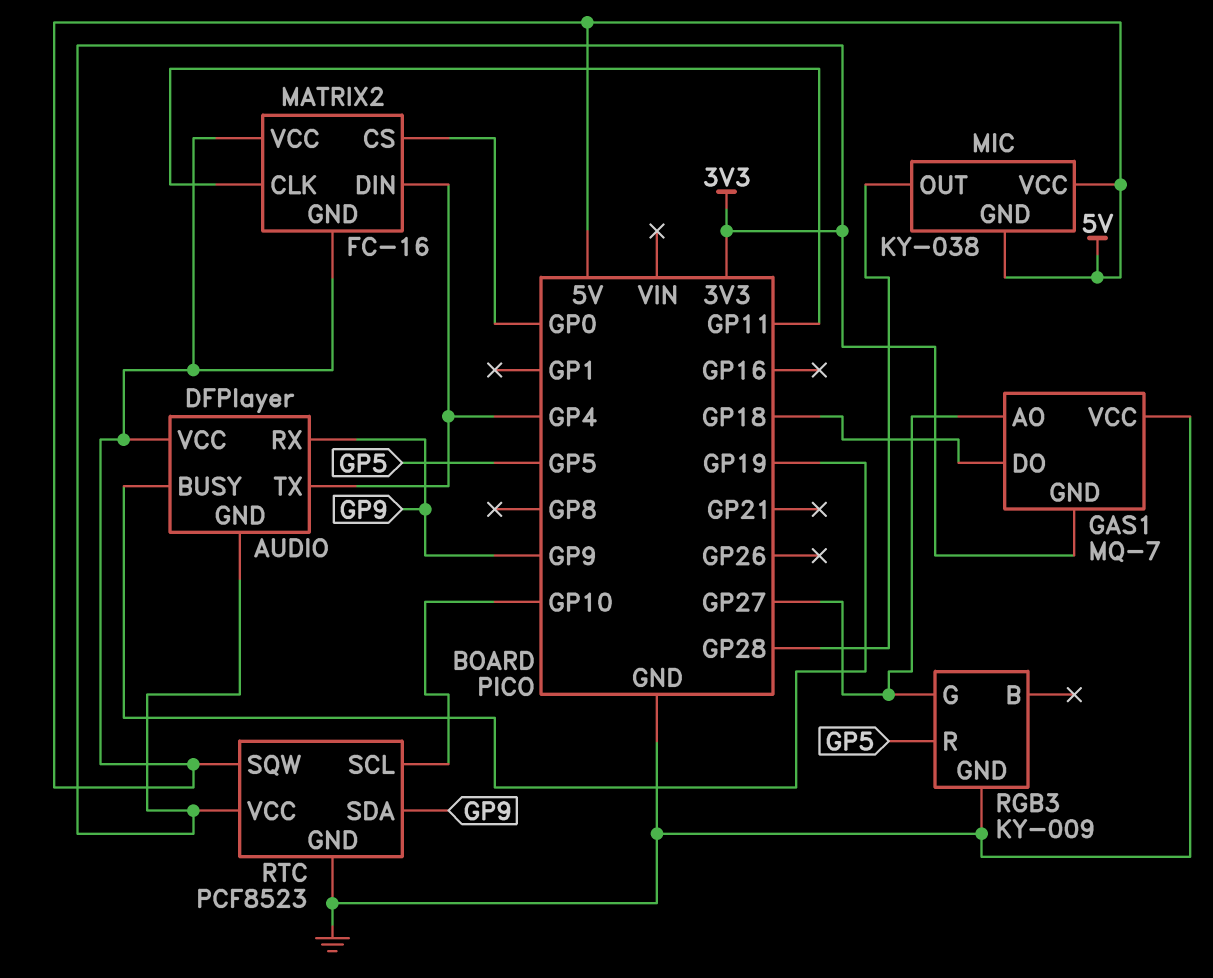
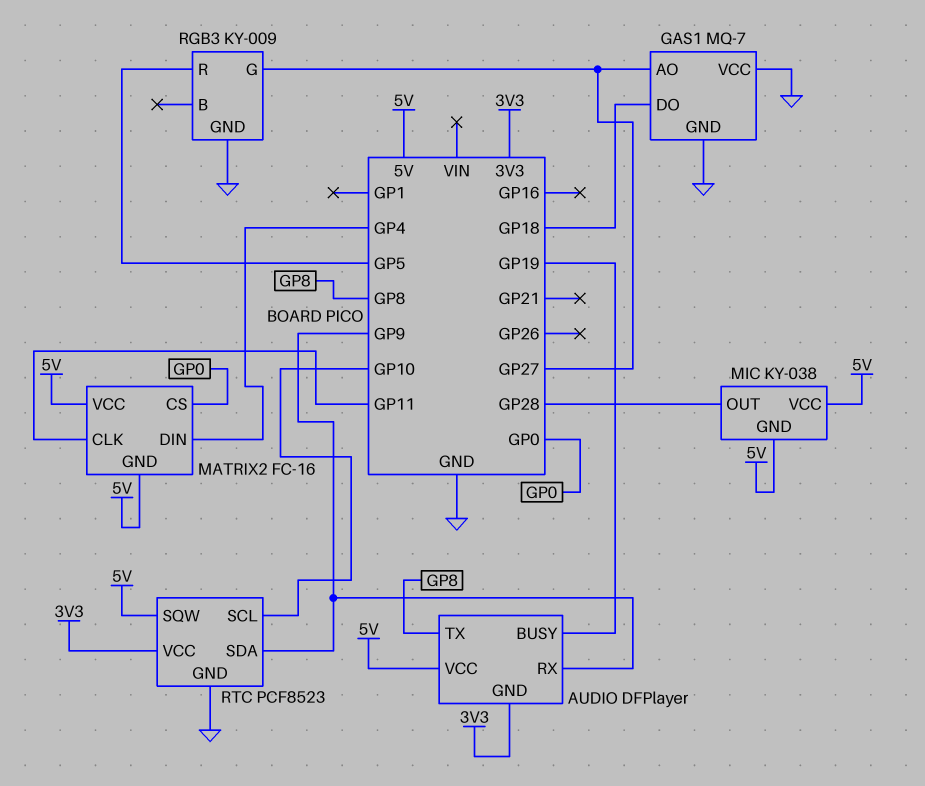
AUDIO pin TX: GP4 -> GP8
GAS1 pin GND: 3V3 -> GND

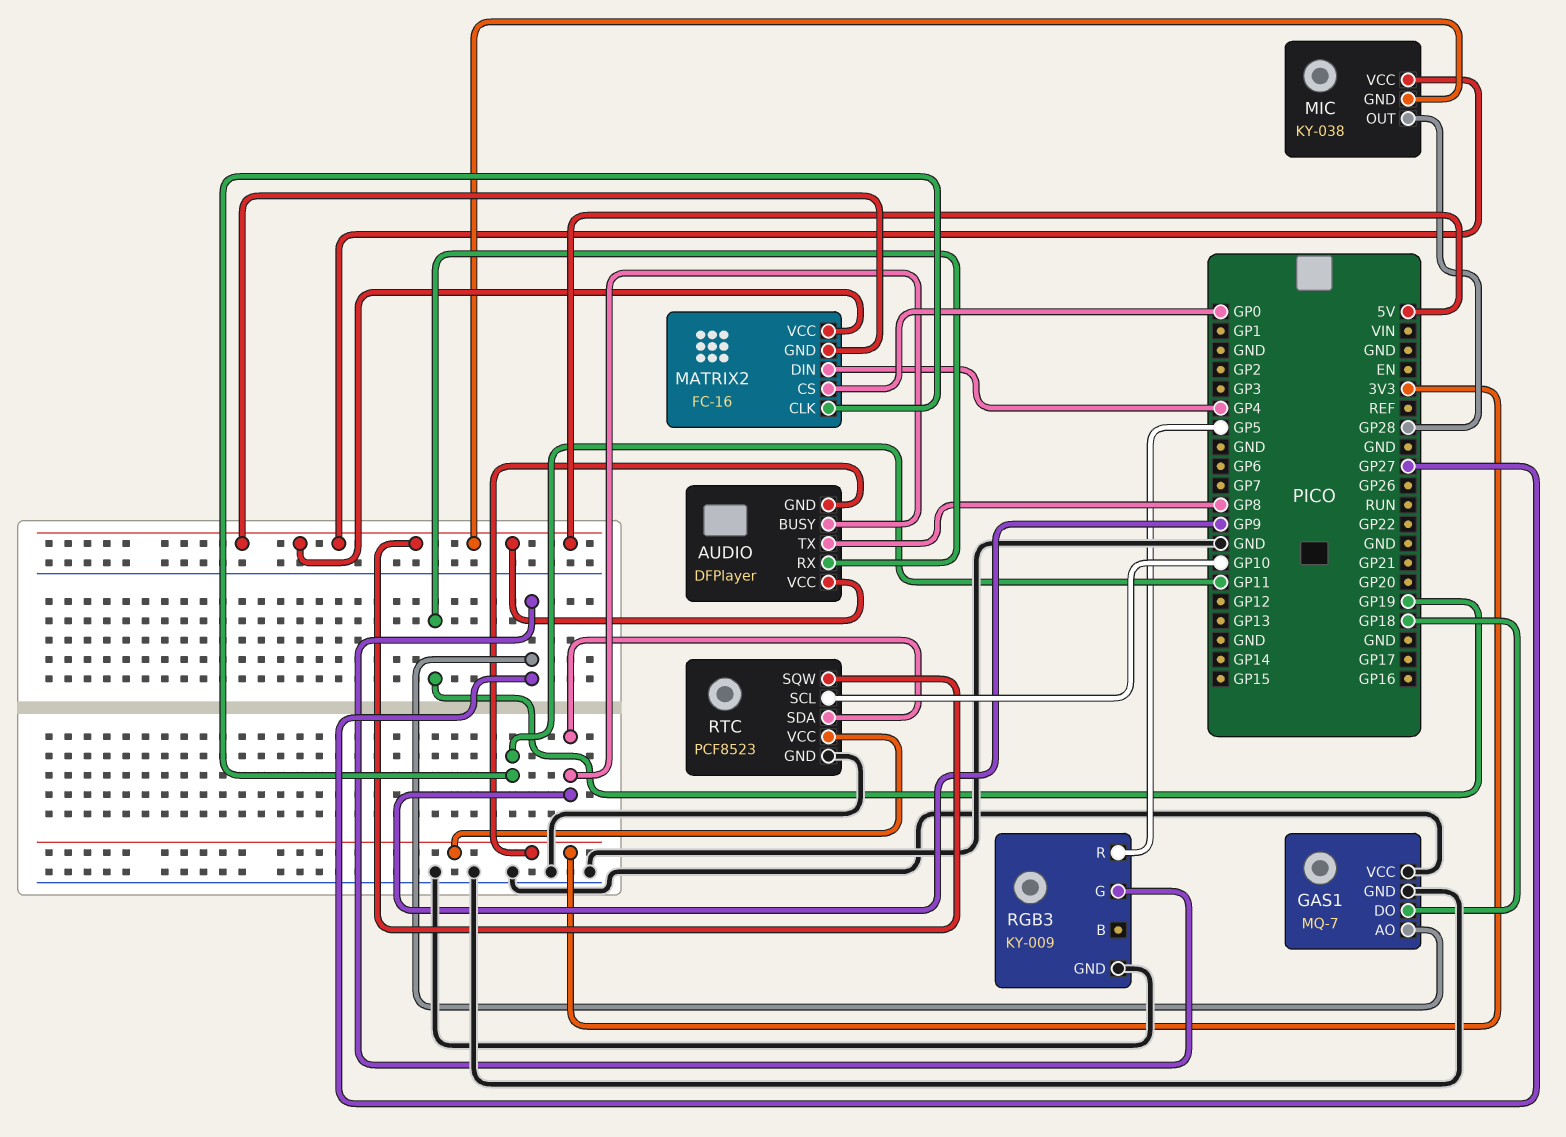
AUDIO pin BUSY: GP19 -> GP9
AUDIO pin RX: GP9 -> GP19

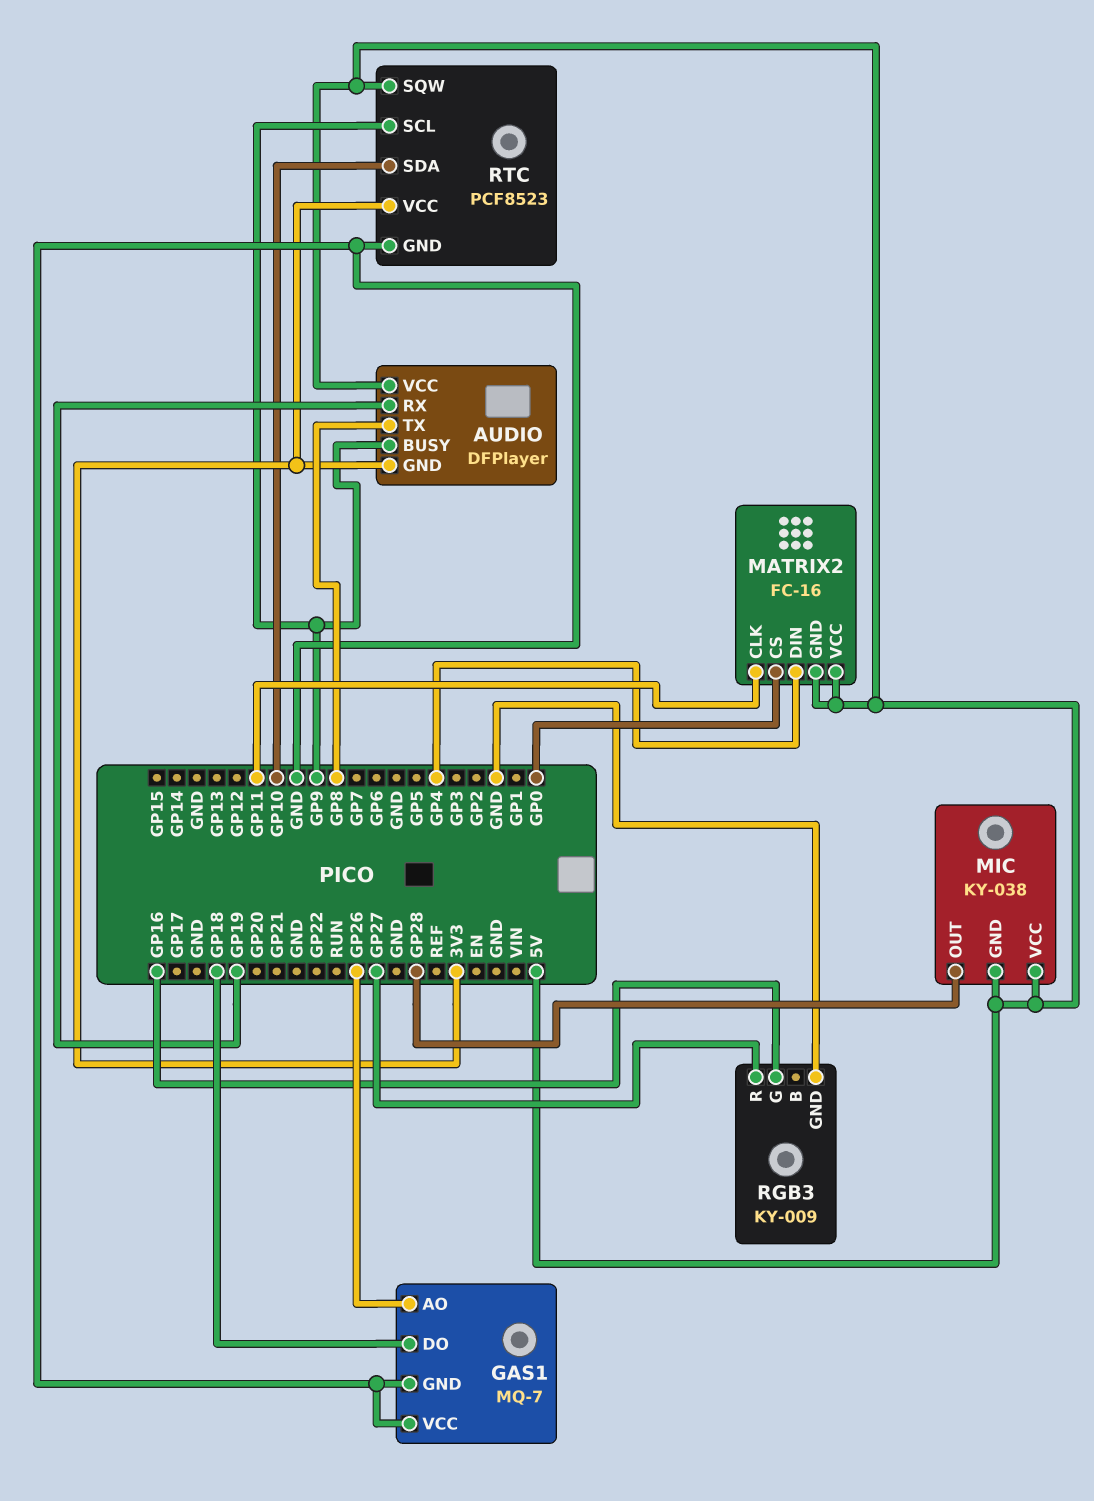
GAS1 pin AO: GP27 -> GP26
RGB3 pin G: GP27 -> GP16
RGB3 pin R: GP5 -> GP27
RTC pin SCL: GP10 -> GP9
RTC pin SDA: GP9 -> GP10

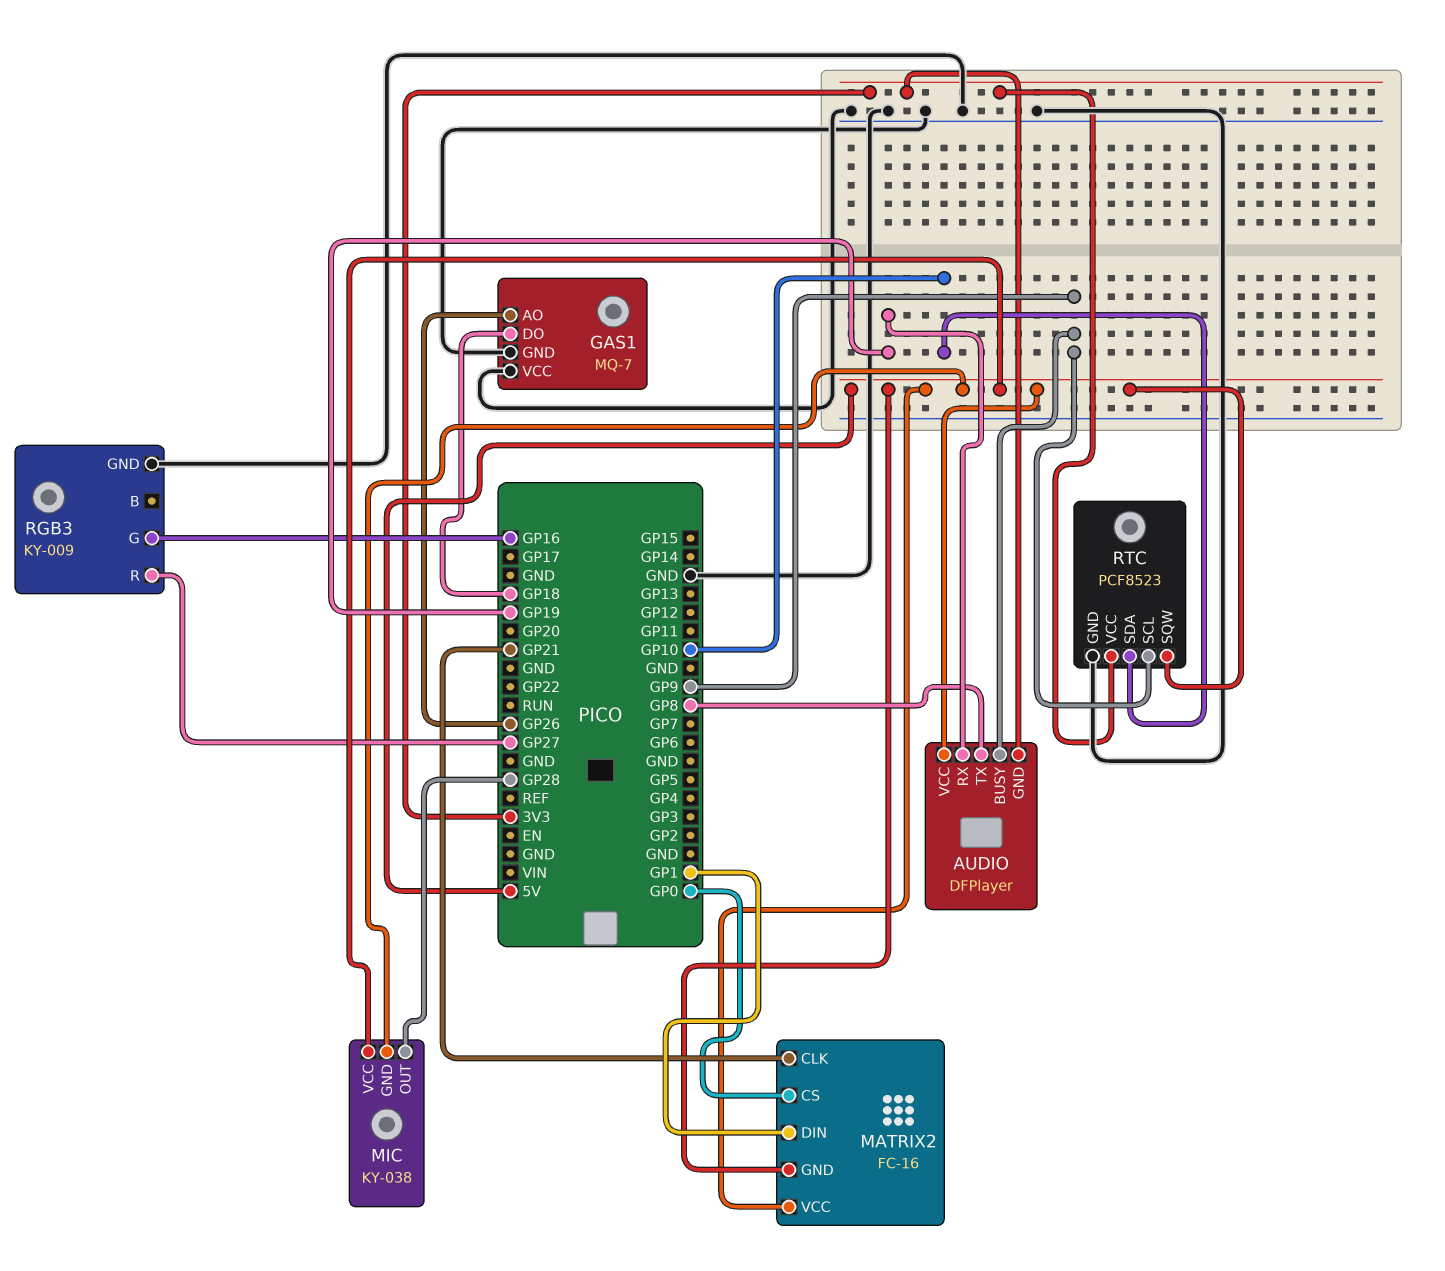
MATRIX2 pin CLK: GP11 -> GP21
MATRIX2 pin DIN: GP4 -> GP1

